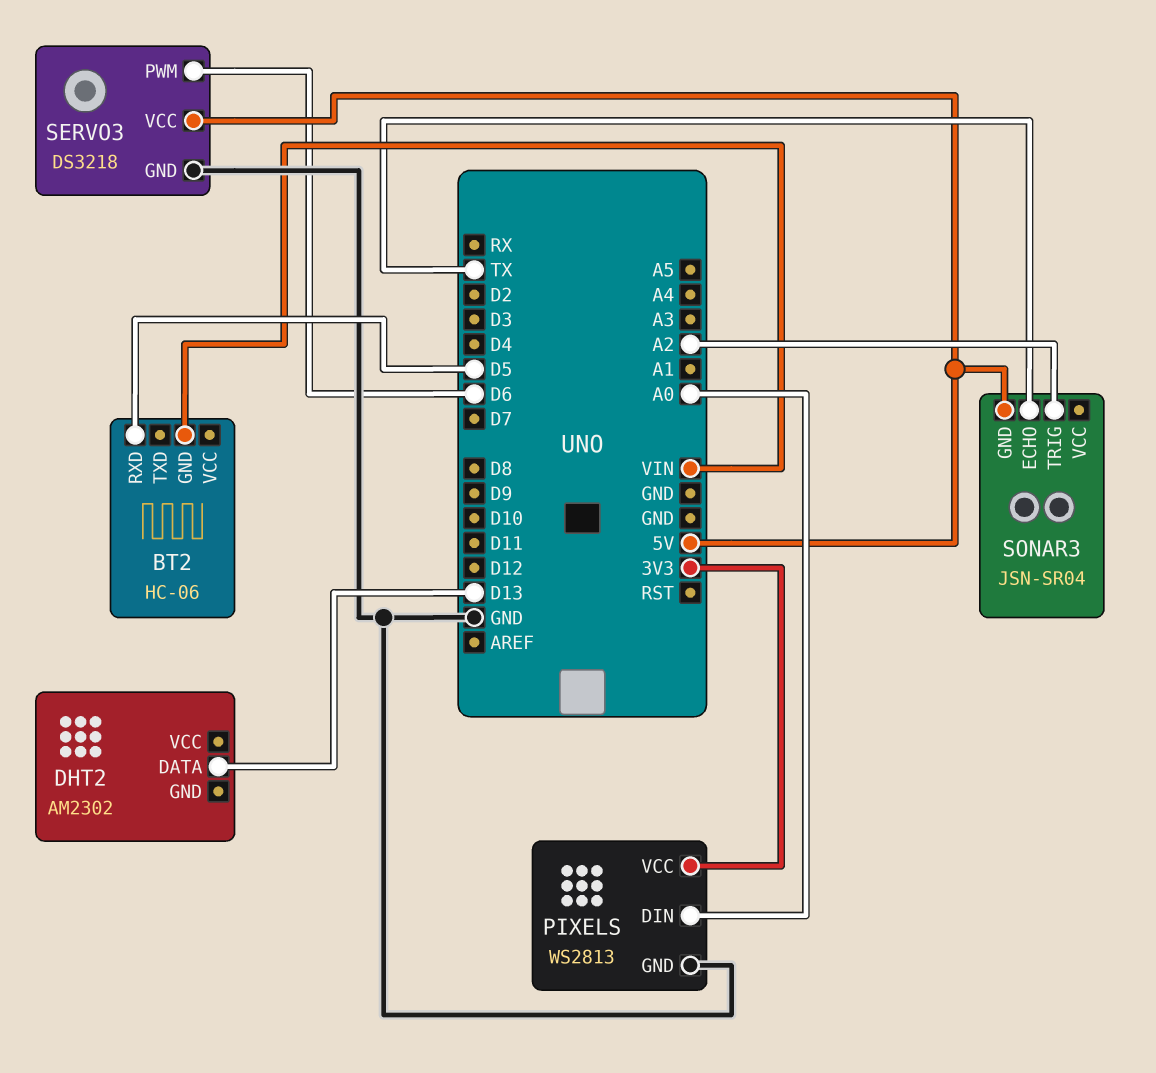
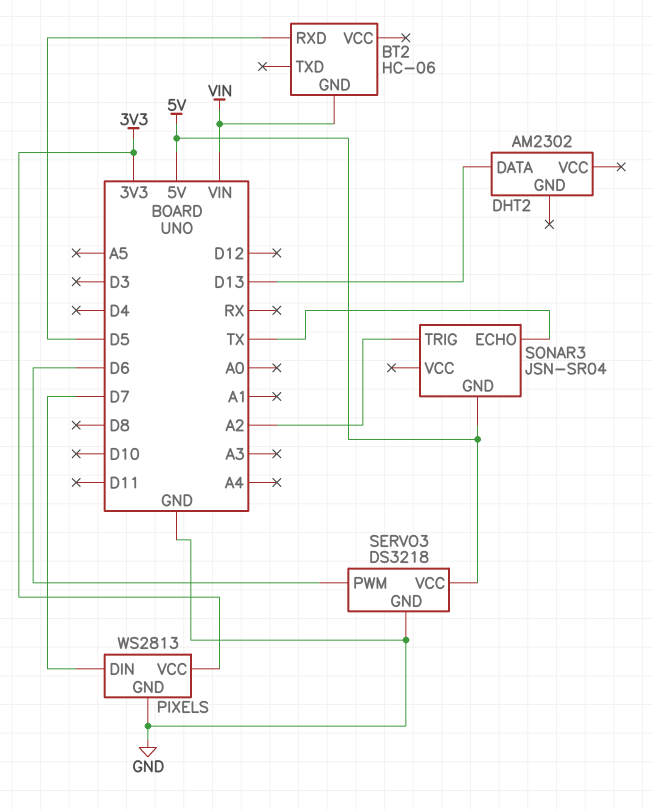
PIXELS pin DIN: A0 -> D7

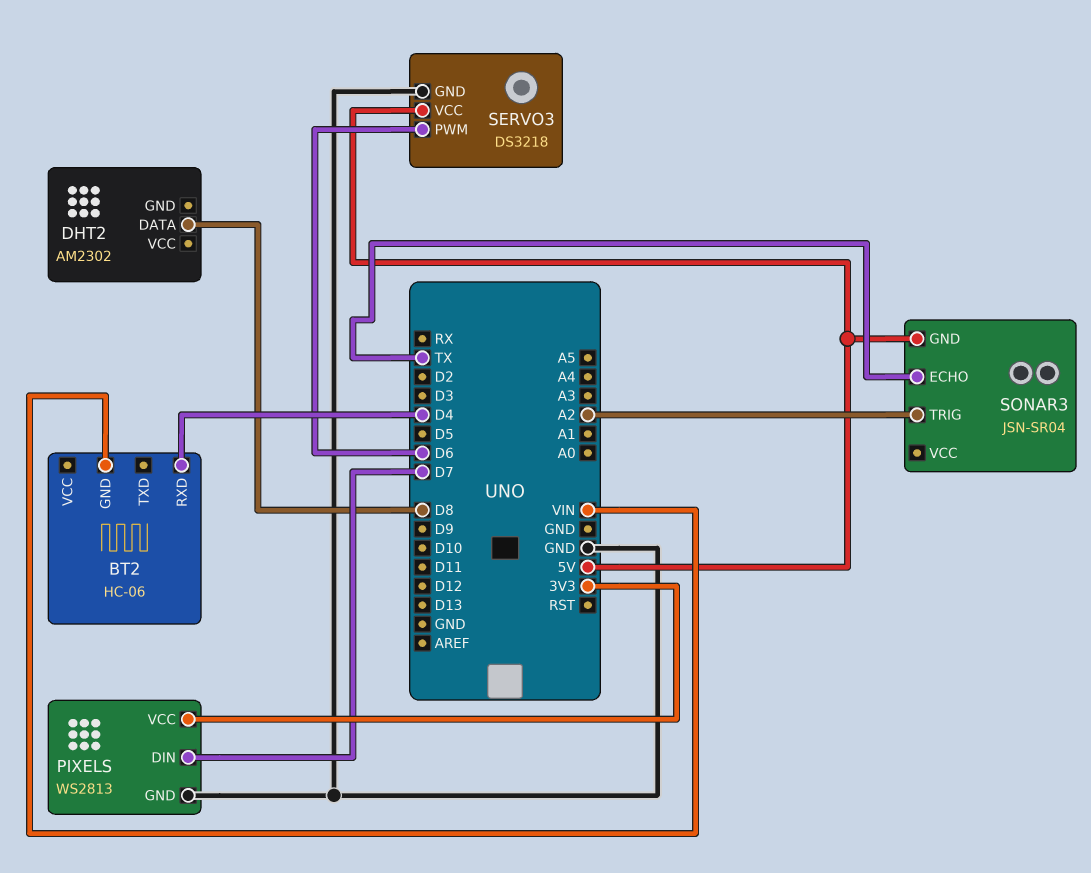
BT2 pin RXD: D5 -> D4
DHT2 pin DATA: D13 -> D8

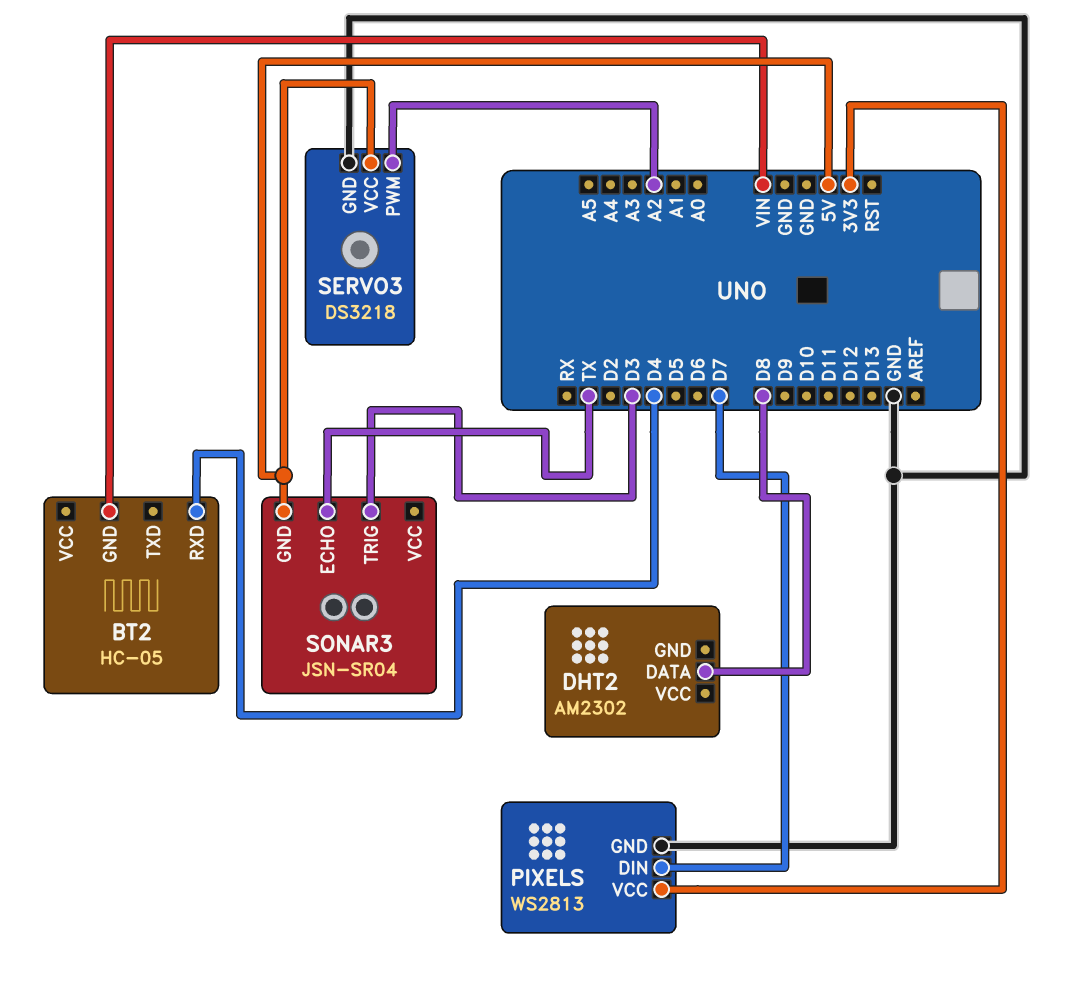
BT2: HC-06 -> HC-05
SERVO3 pin PWM: D6 -> A2
SONAR3 pin TRIG: A2 -> D3

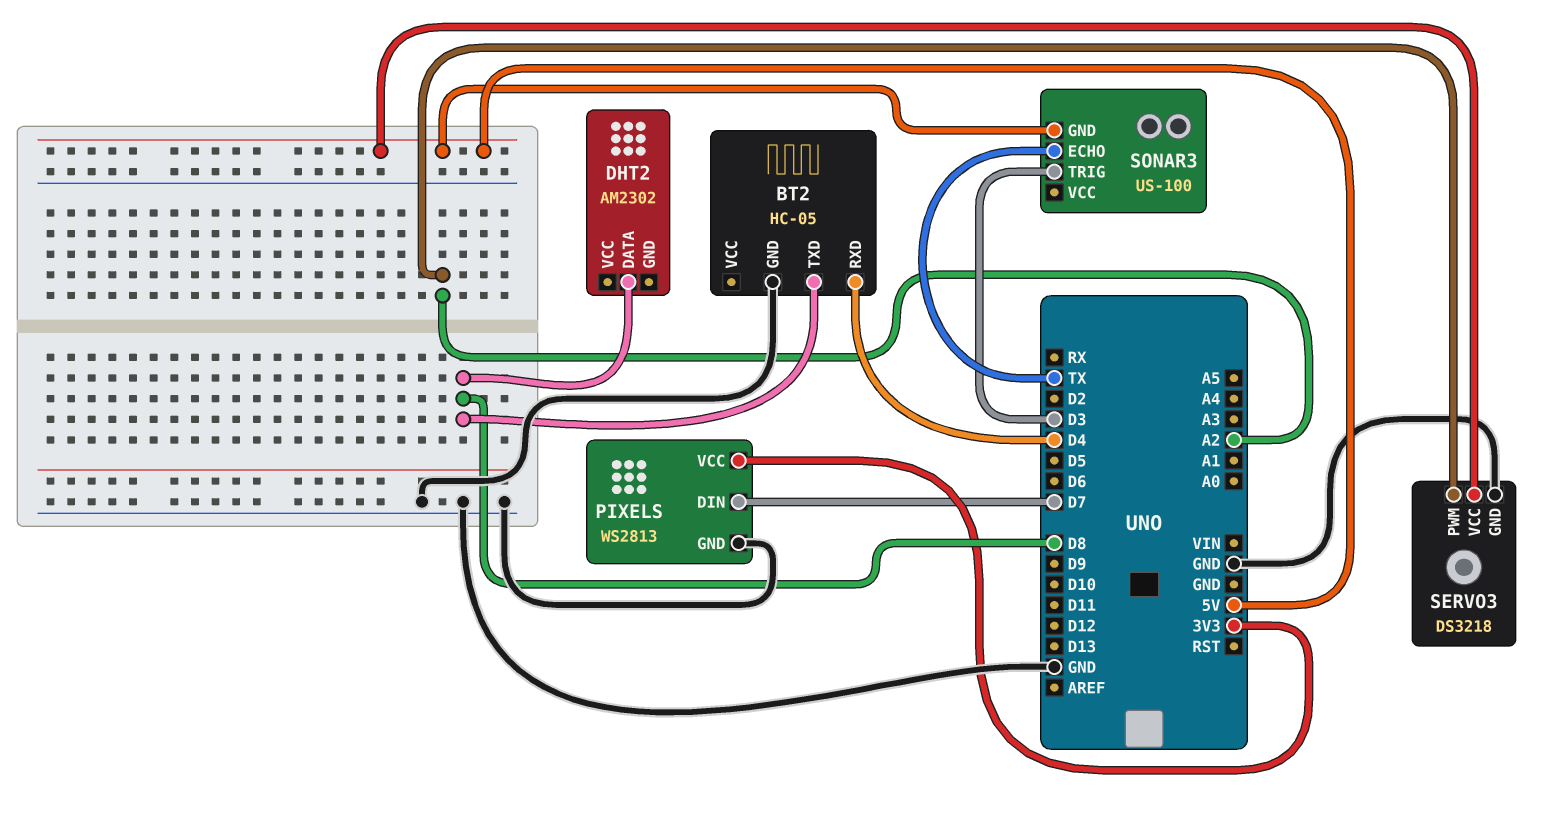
BT2 pin GND: VIN -> GND
BT2 pin TXD: none -> D8
SONAR3: JSN-SR04 -> US-100

